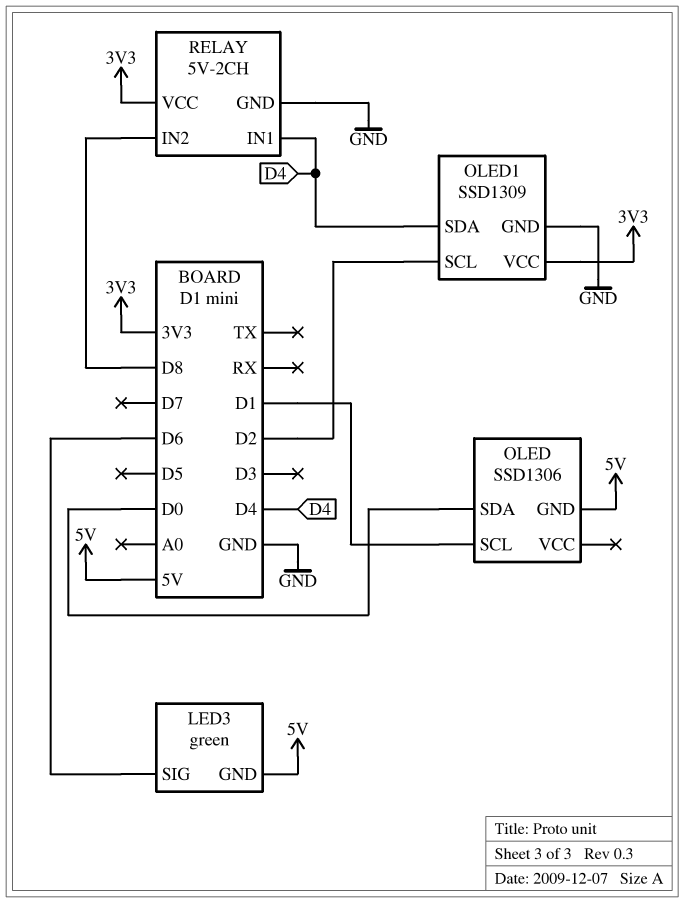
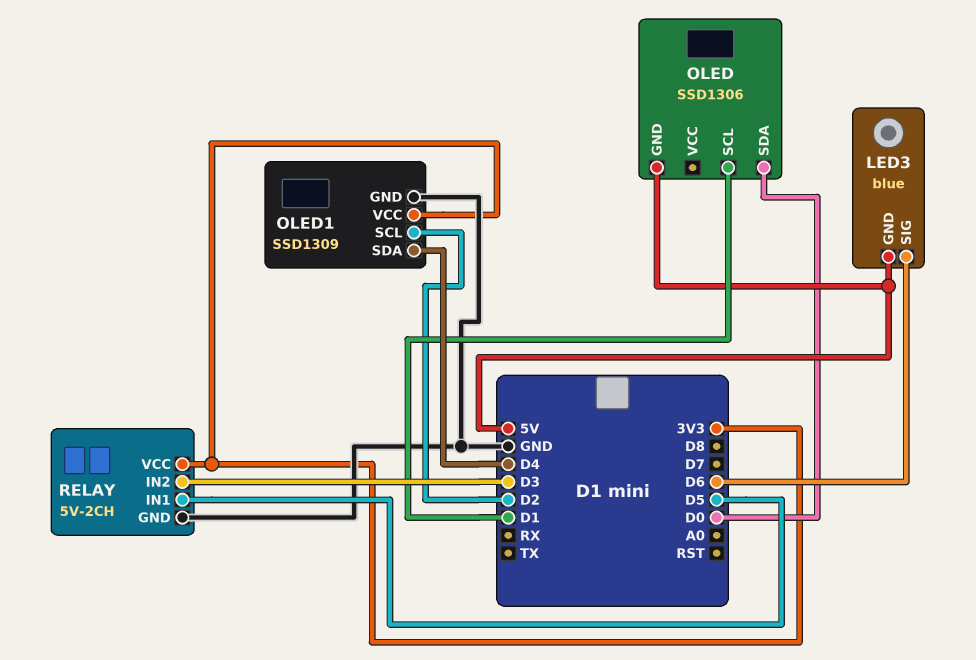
LED3: green -> blue
RELAY pin IN1: D4 -> D5
RELAY pin IN2: D8 -> D3

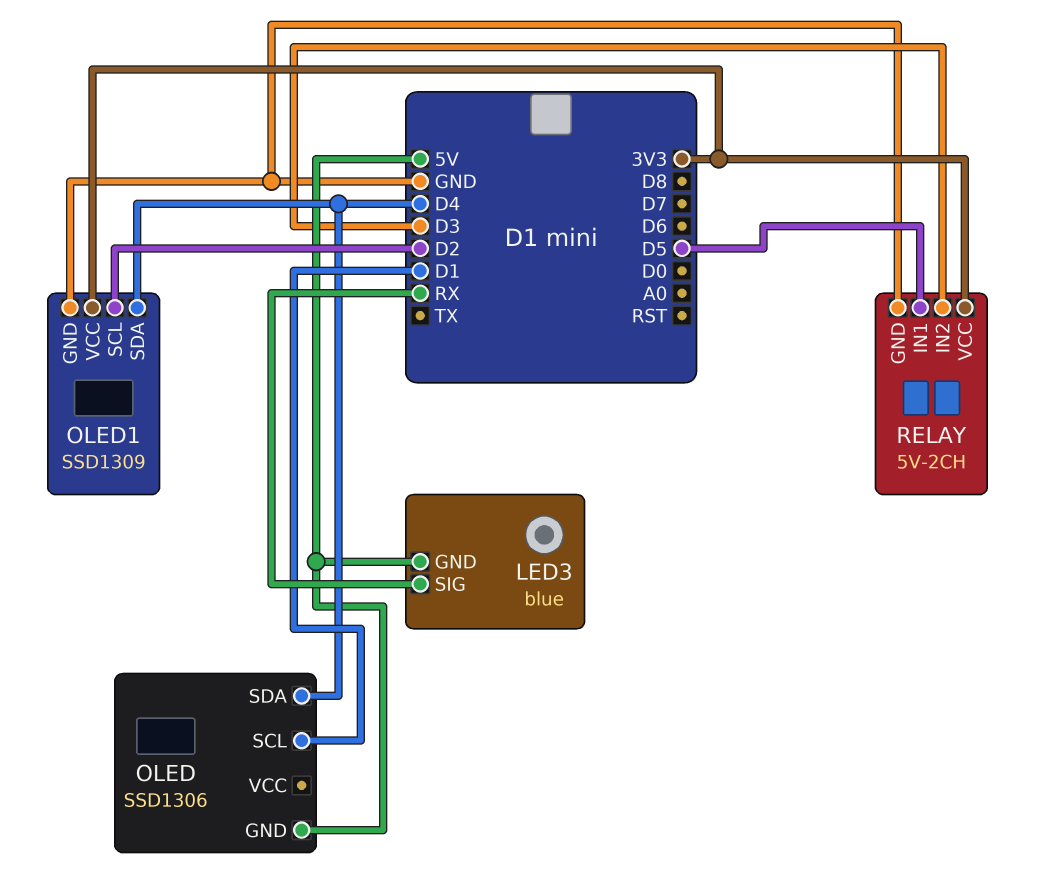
LED3 pin SIG: D6 -> RX
OLED pin SDA: D0 -> D4

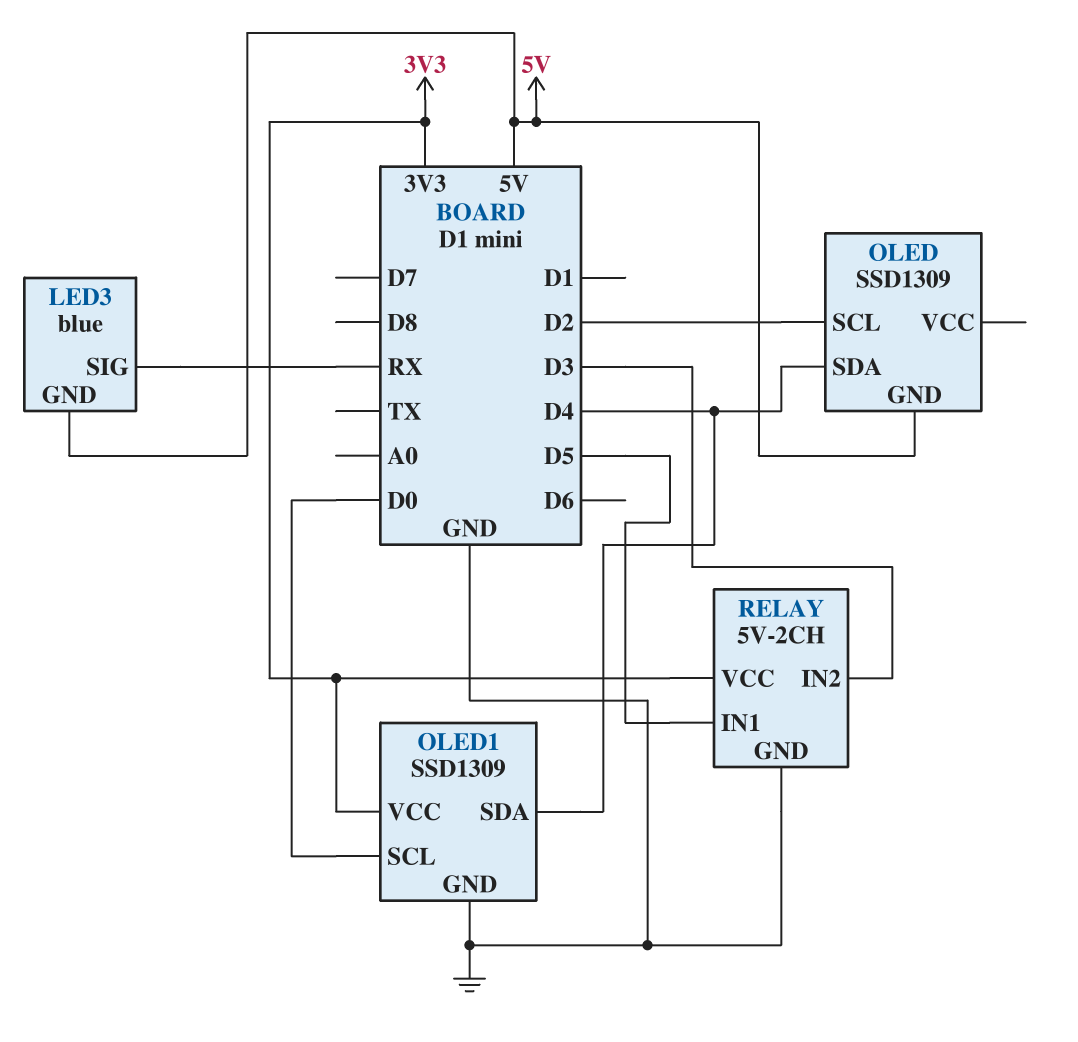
OLED: SSD1306 -> SSD1309
OLED pin SCL: D1 -> D2
OLED1 pin SCL: D2 -> D0

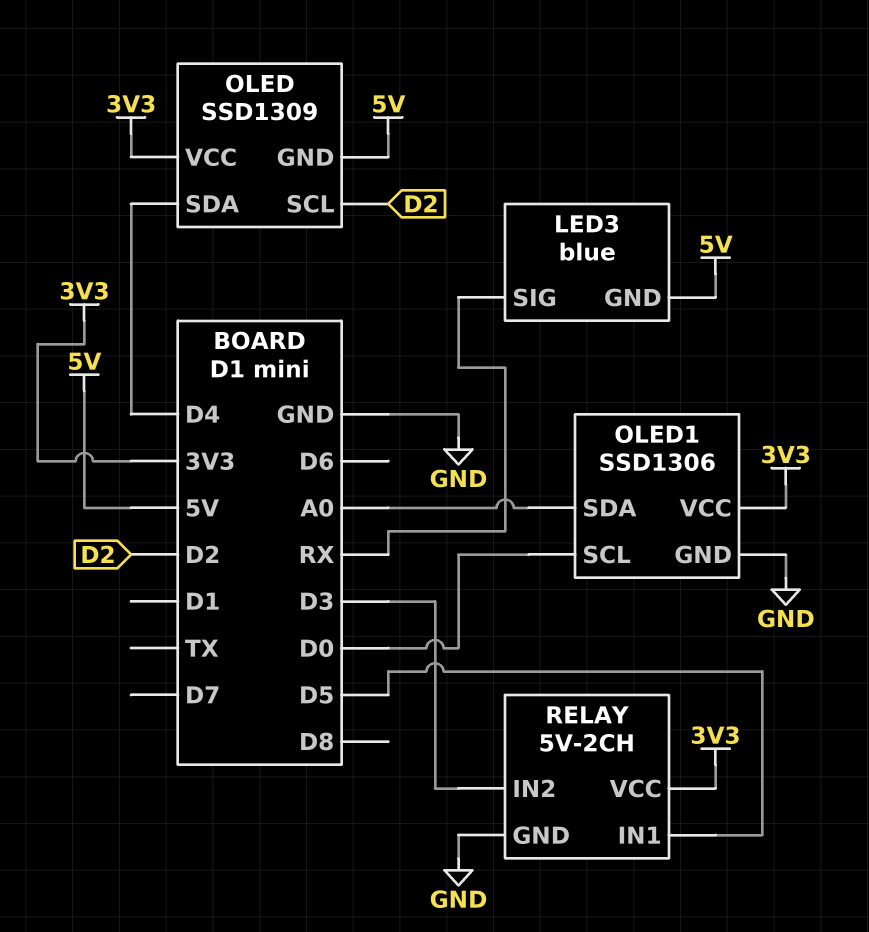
OLED pin VCC: none -> 3V3
OLED1: SSD1309 -> SSD1306
OLED1 pin SDA: D4 -> A0

